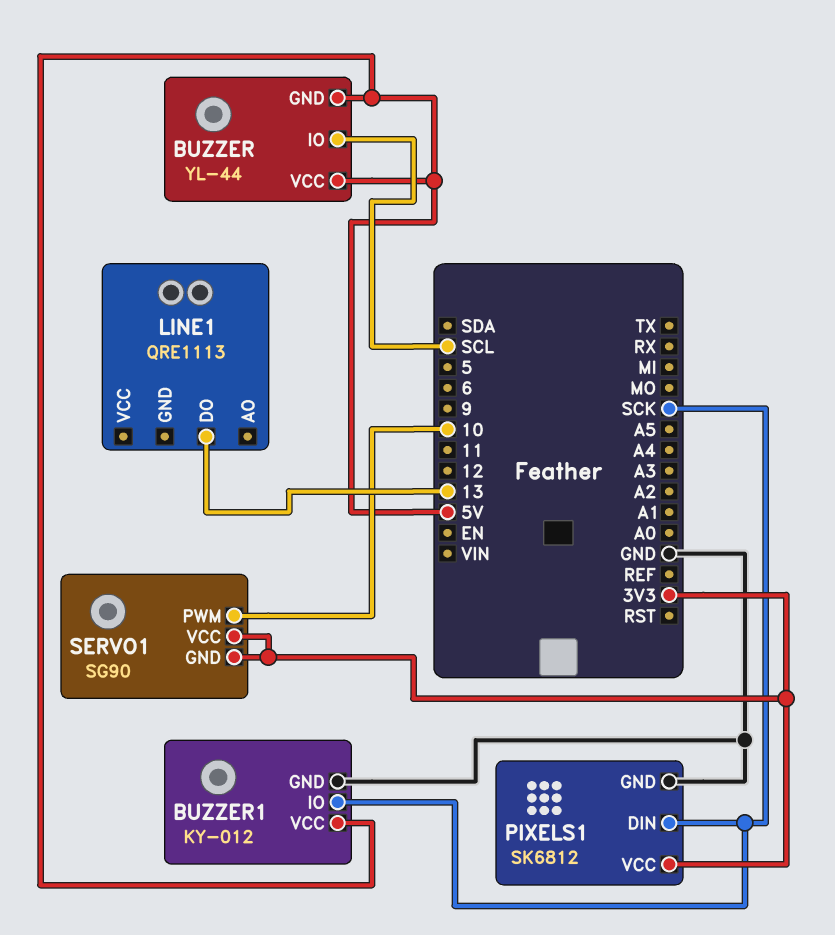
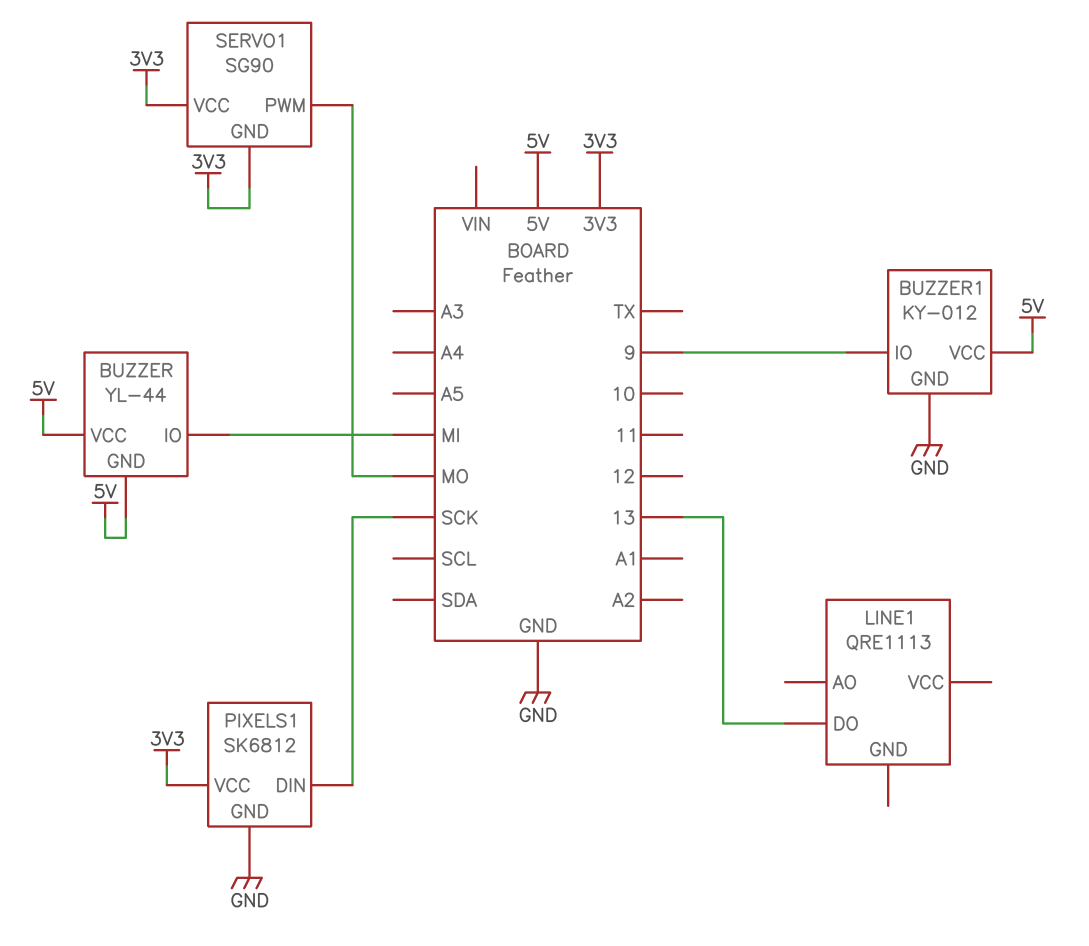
BUZZER pin IO: SCL -> MI
BUZZER1 pin IO: SCK -> 9
SERVO1 pin PWM: 10 -> MO

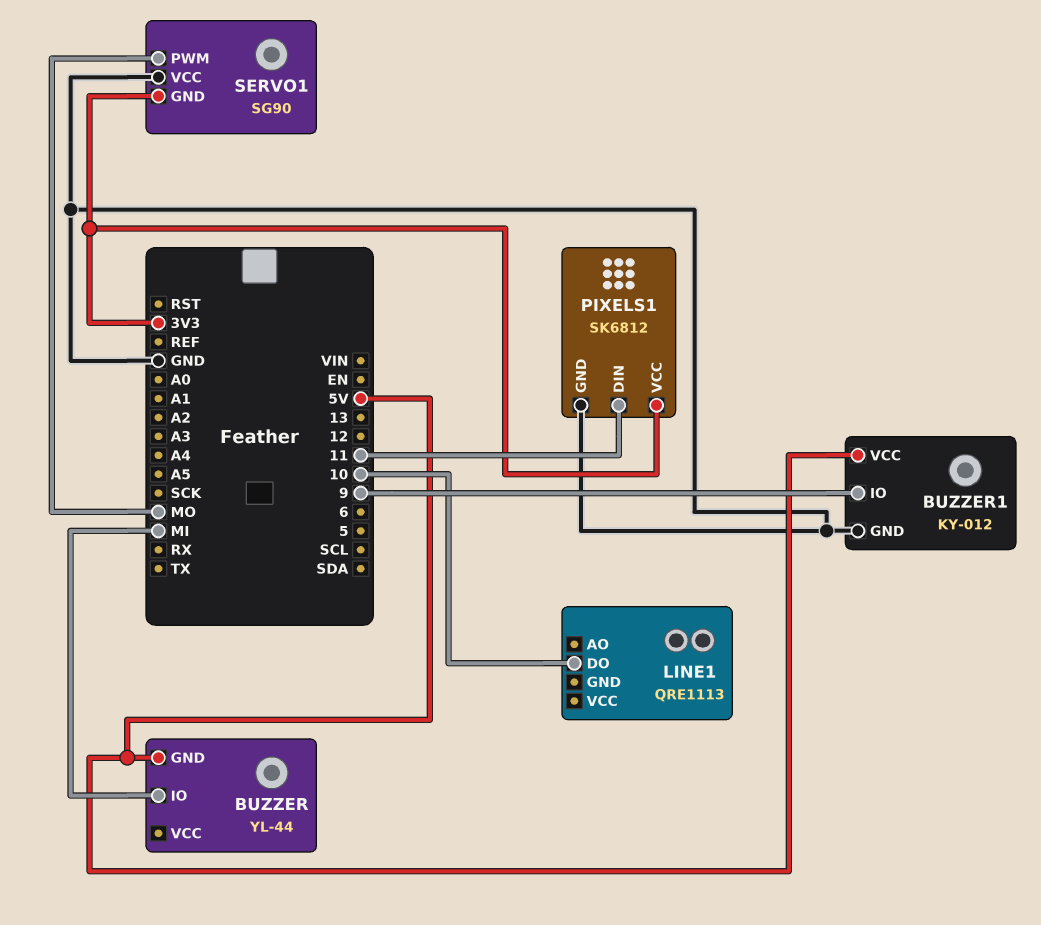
BUZZER pin VCC: 5V -> none
LINE1 pin DO: 13 -> 10
PIXELS1 pin DIN: SCK -> 11
SERVO1 pin VCC: 3V3 -> GND

